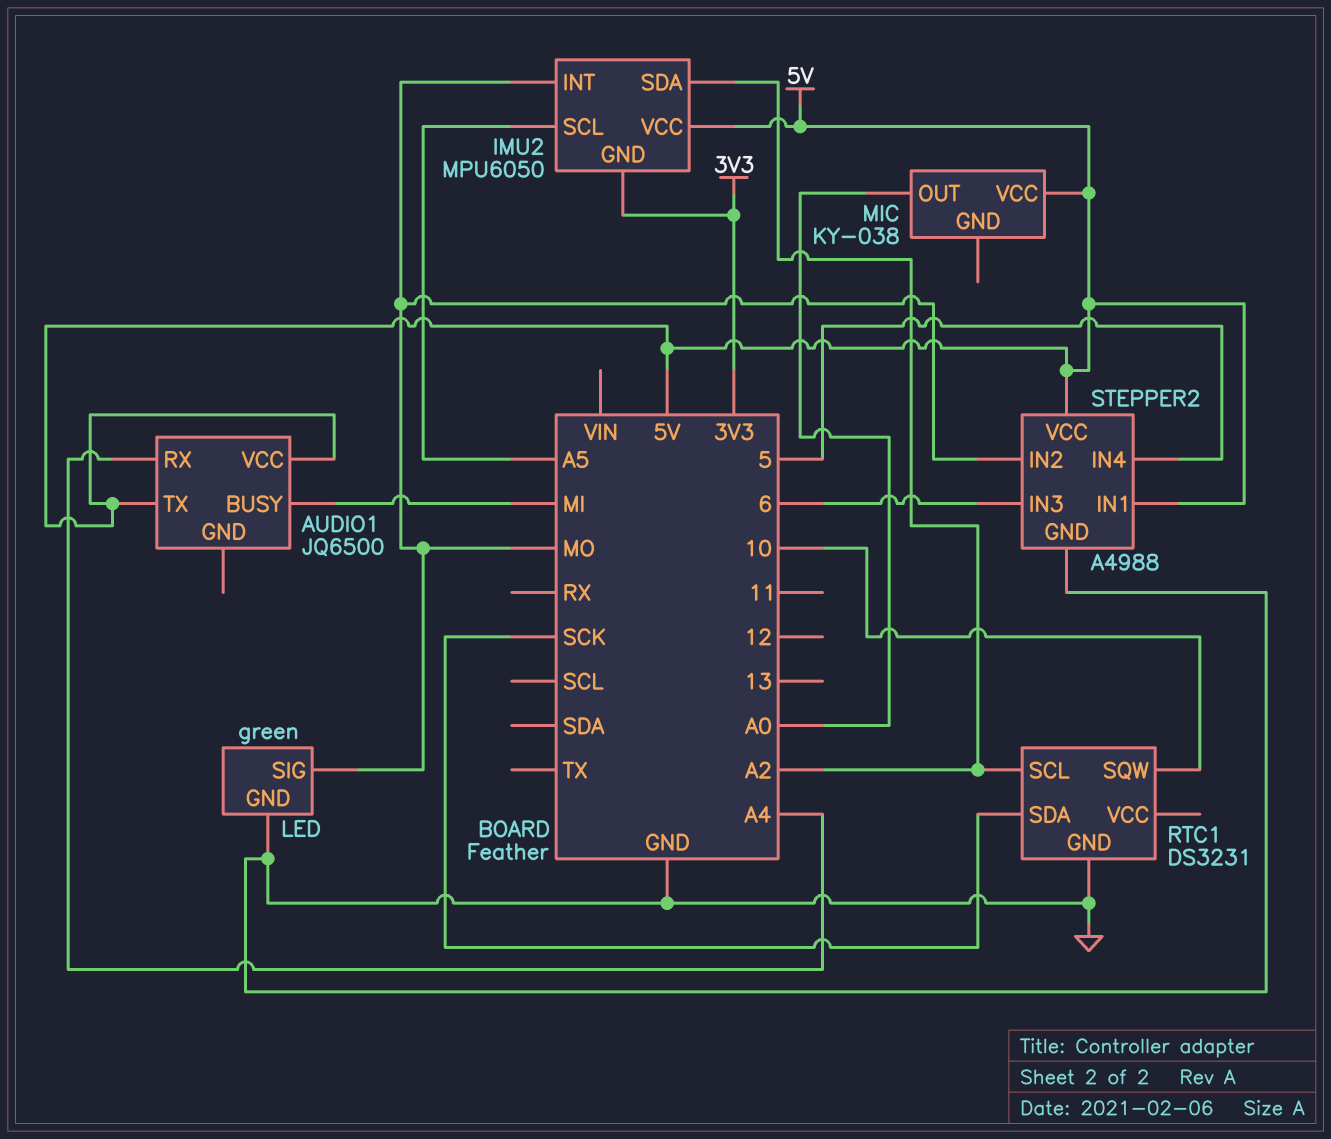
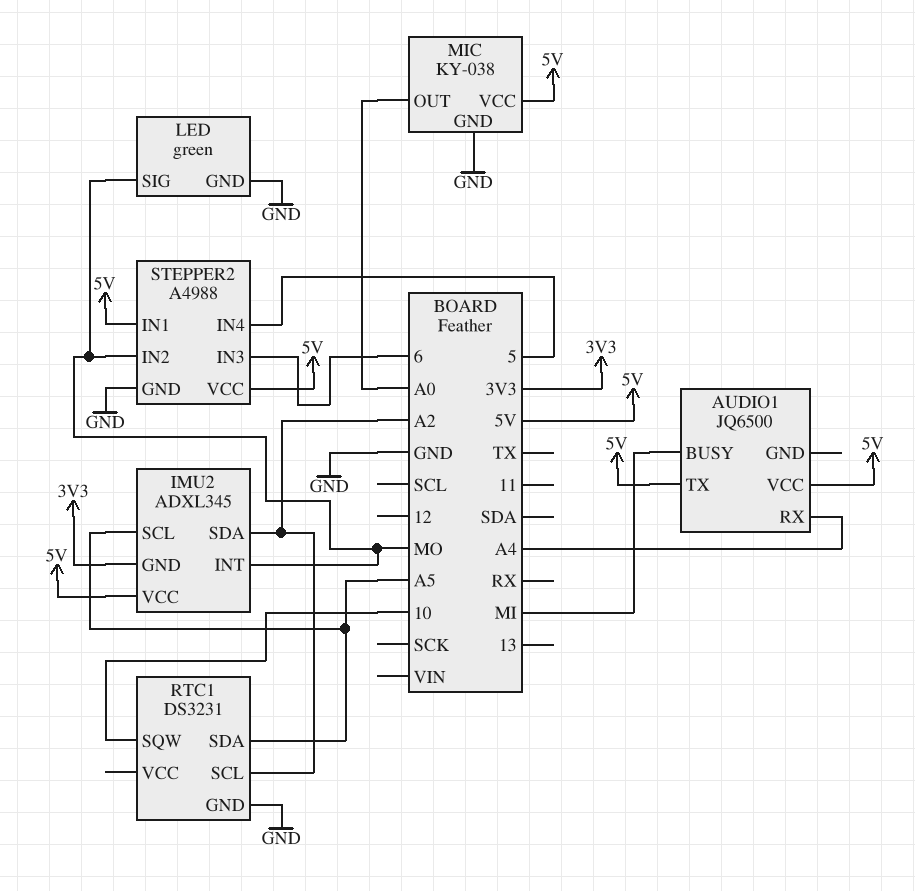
IMU2: MPU6050 -> ADXL345
MIC pin GND: none -> GND
RTC1 pin SDA: SCK -> A5

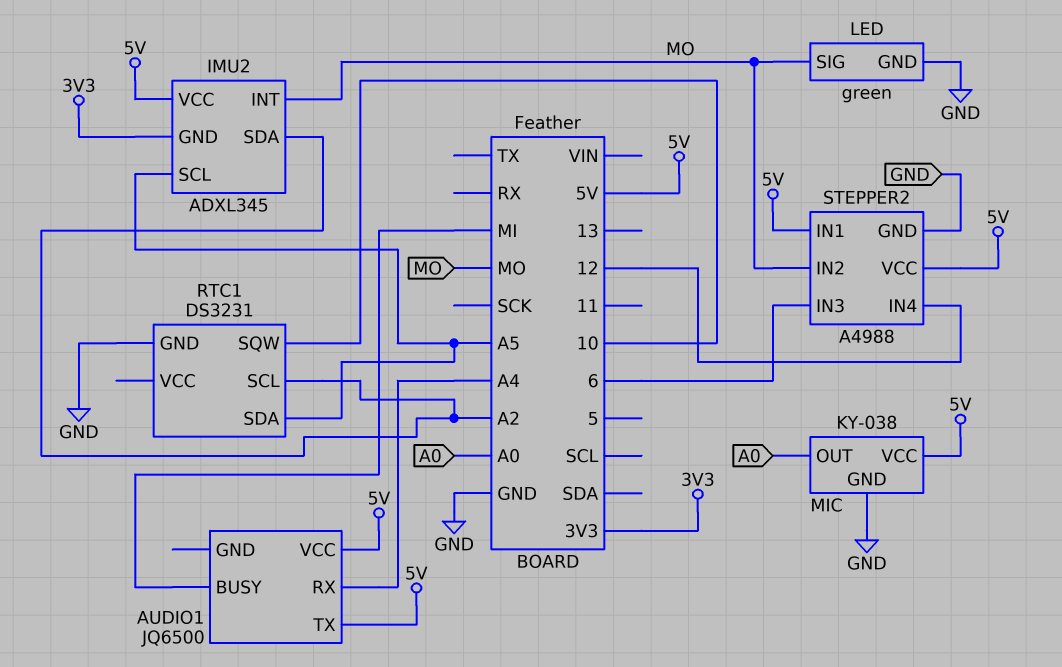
STEPPER2 pin IN4: 5 -> 12

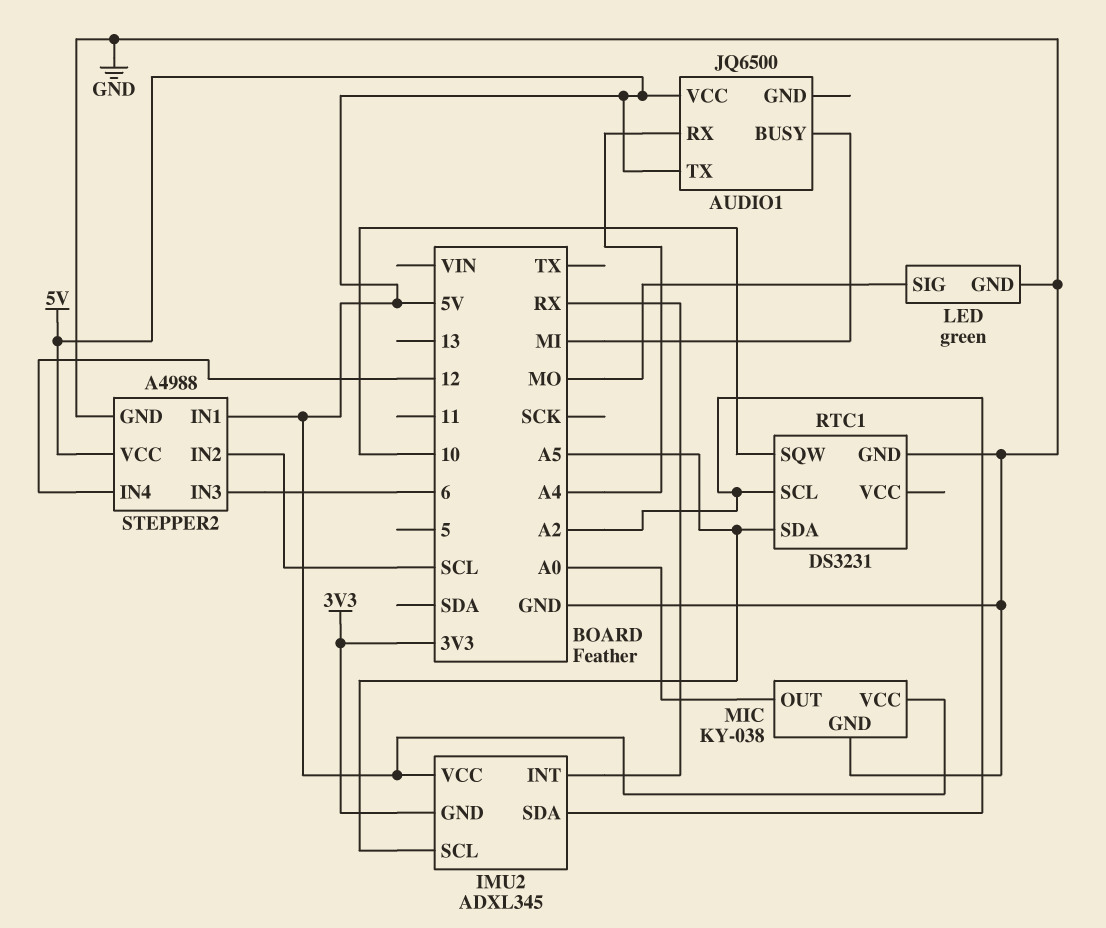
IMU2 pin INT: MO -> RX
STEPPER2 pin IN2: MO -> SCL

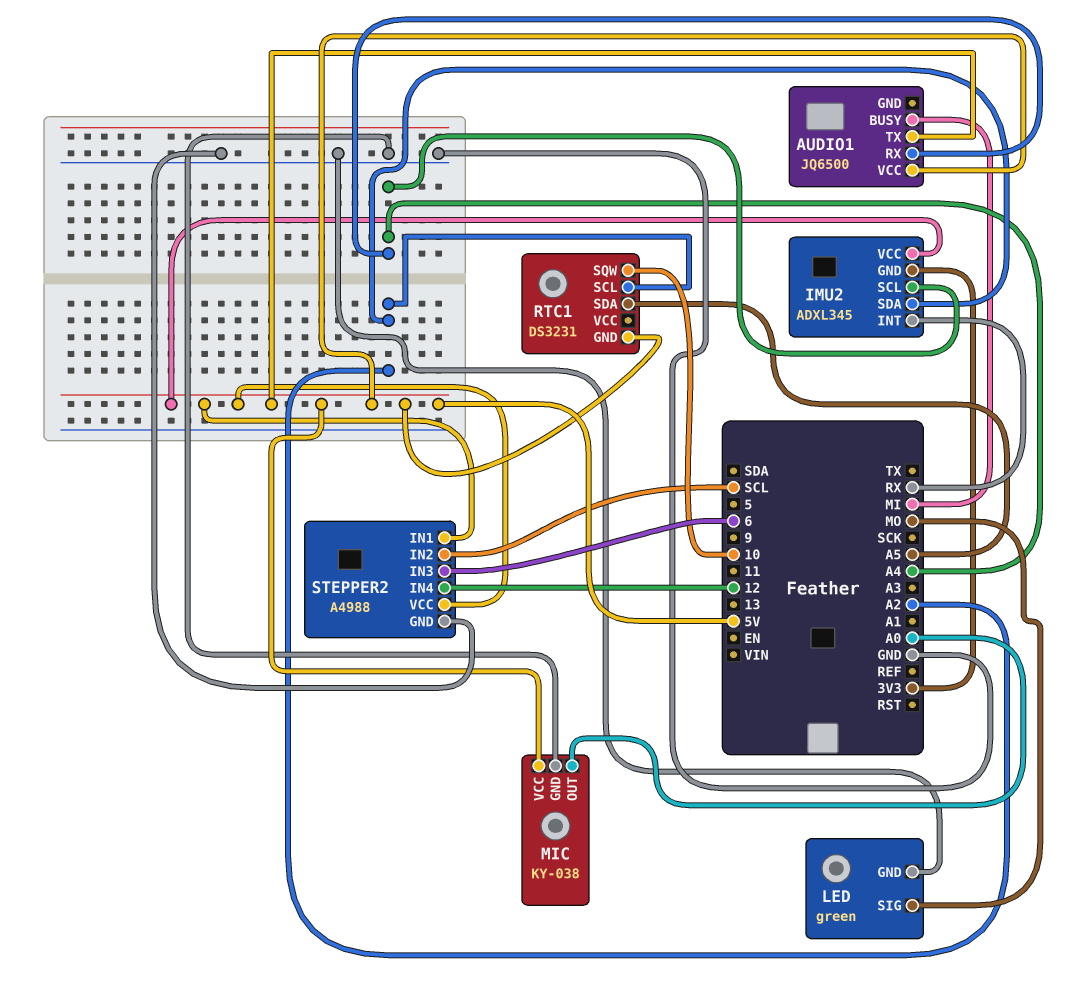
IMU2 pin SCL: A5 -> A4
RTC1 pin GND: GND -> 5V

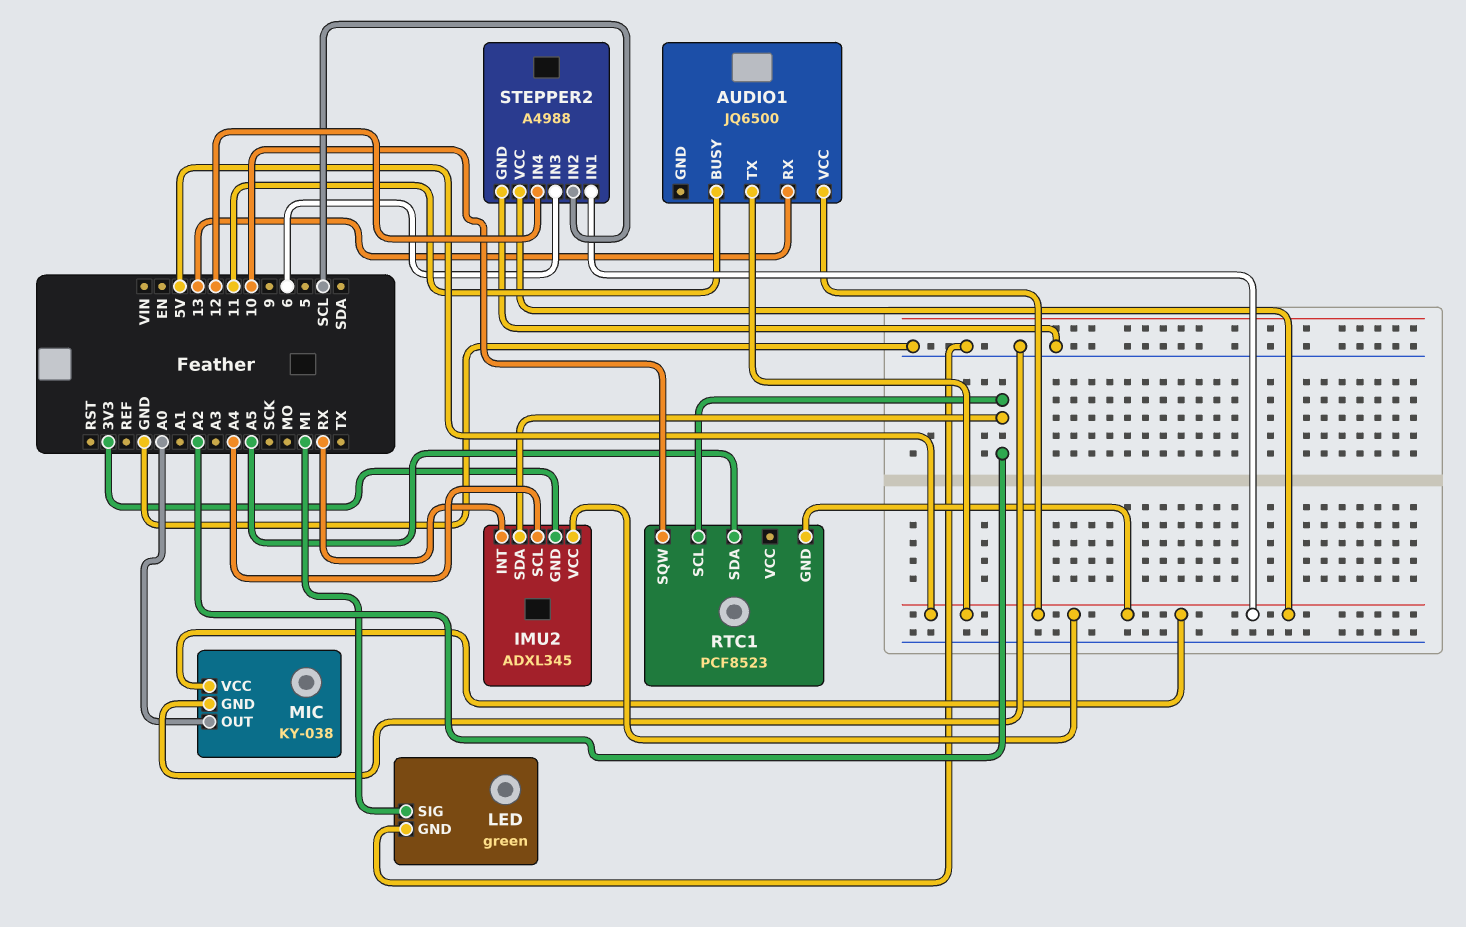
AUDIO1 pin BUSY: MI -> 11
AUDIO1 pin RX: A4 -> 13
LED pin SIG: MO -> MI
RTC1: DS3231 -> PCF8523

